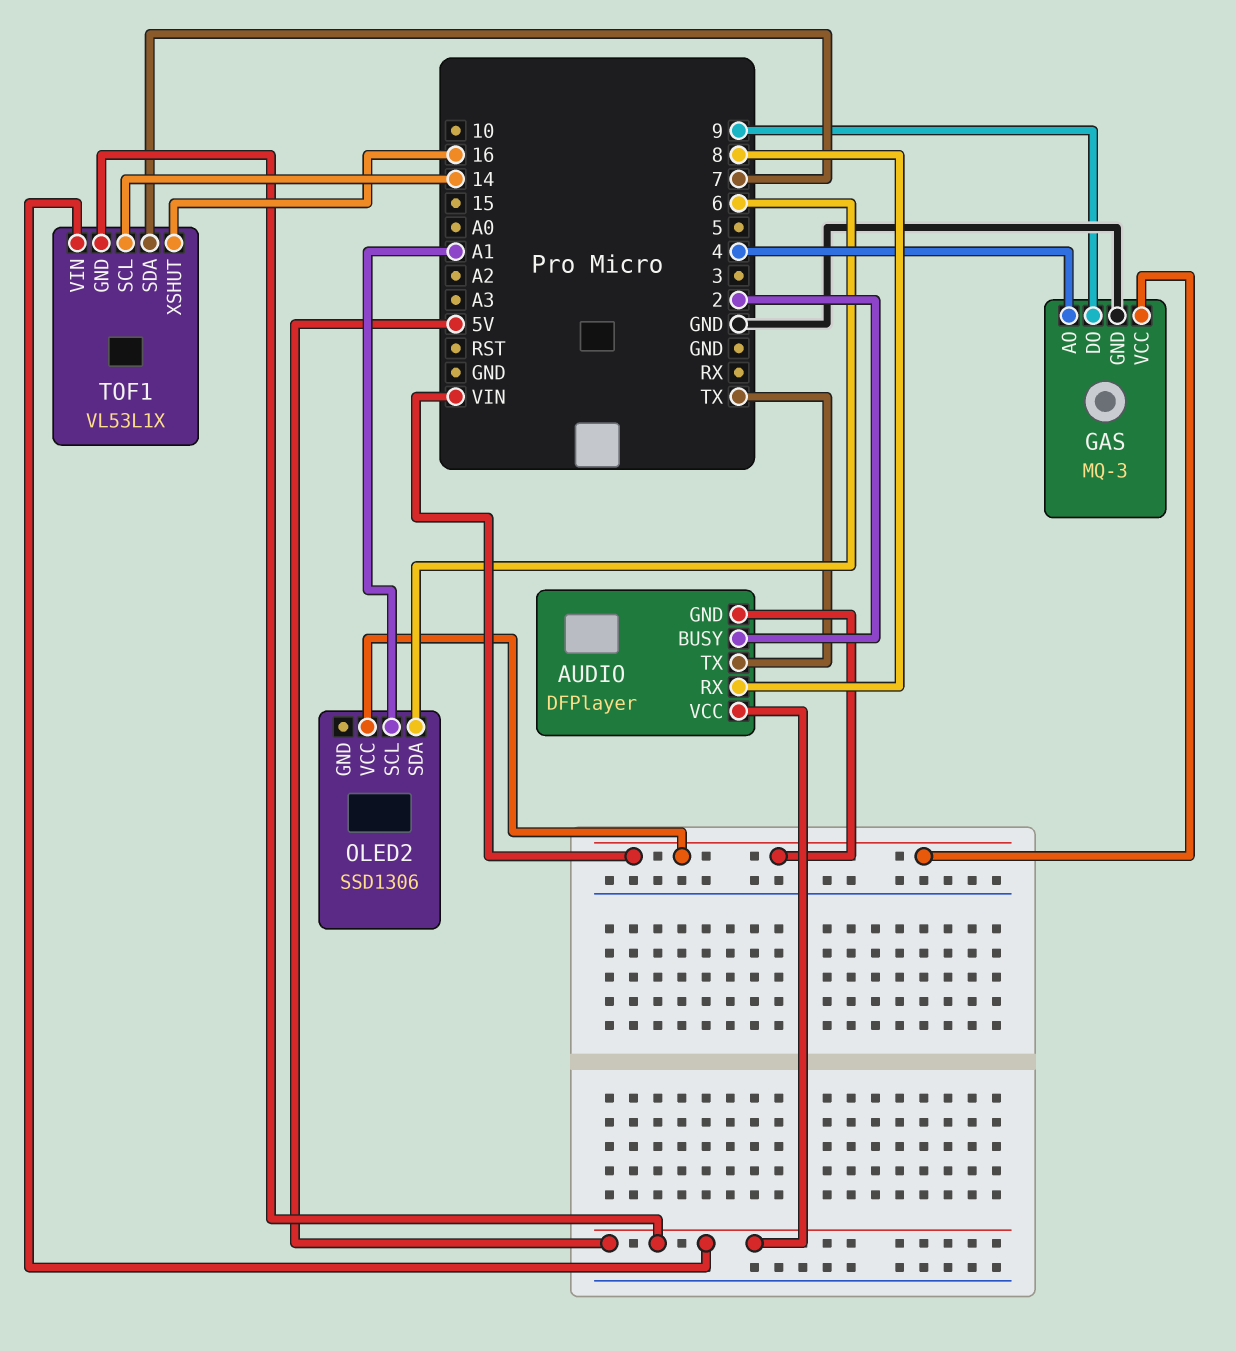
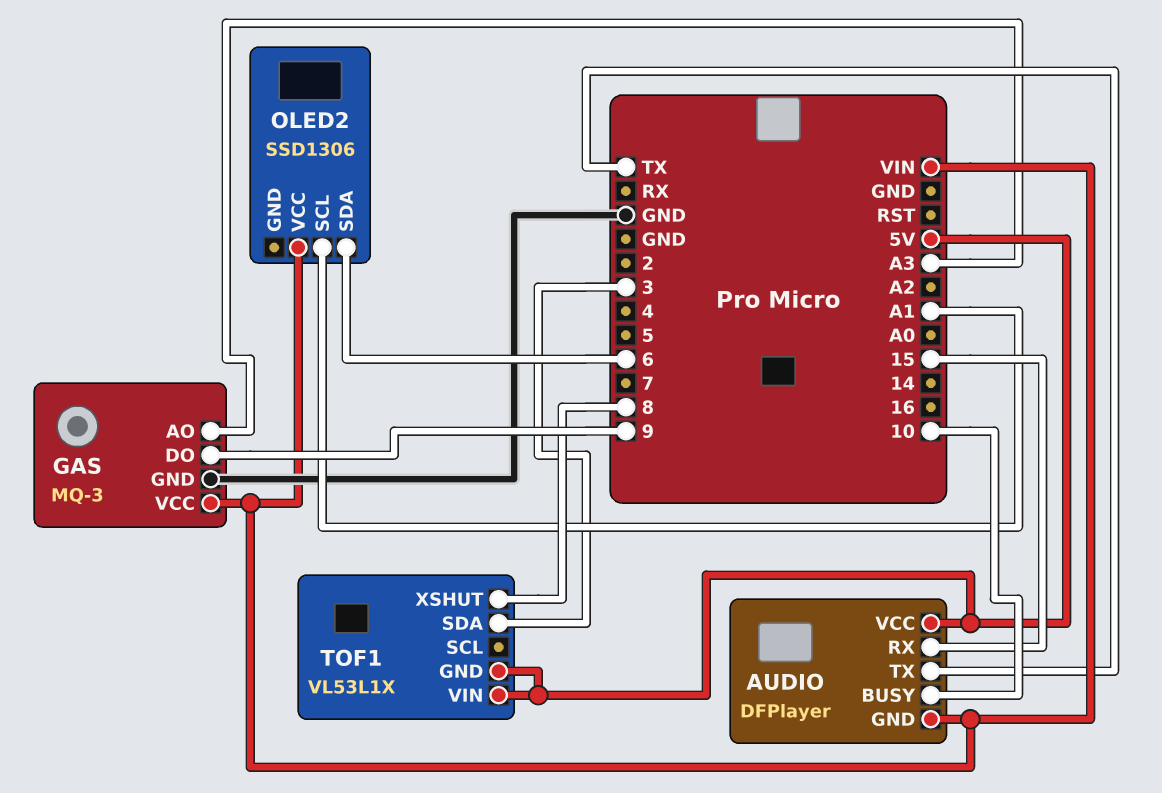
AUDIO pin BUSY: 2 -> 10
AUDIO pin RX: 8 -> 15
GAS pin AO: 4 -> A3
TOF1 pin SCL: 14 -> none
TOF1 pin SDA: 7 -> 3
TOF1 pin XSHUT: 16 -> 8

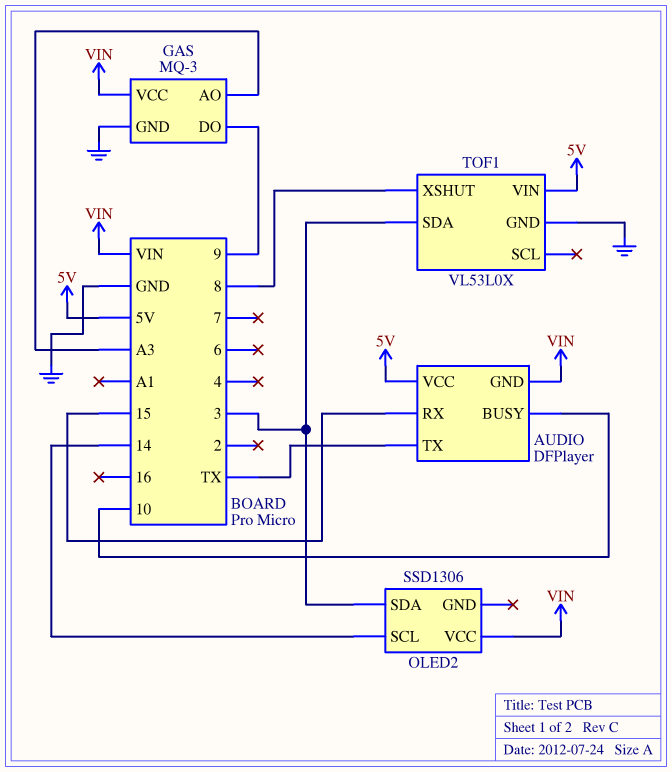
OLED2 pin SCL: A1 -> 14
OLED2 pin SDA: 6 -> 3
TOF1: VL53L1X -> VL53L0X
TOF1 pin GND: 5V -> GND

